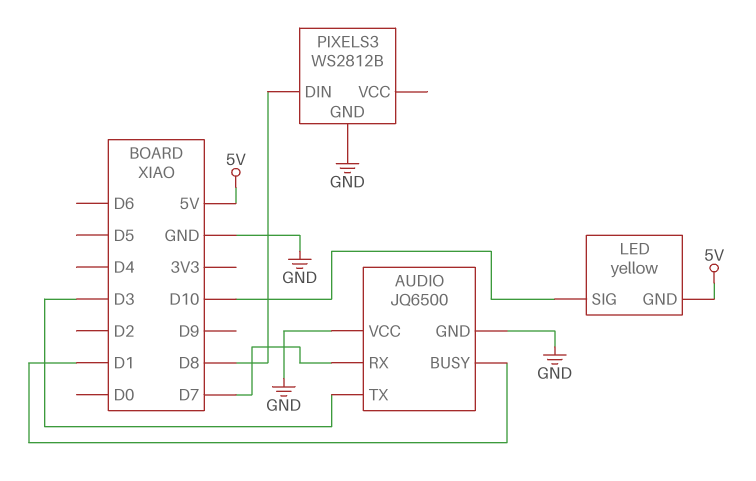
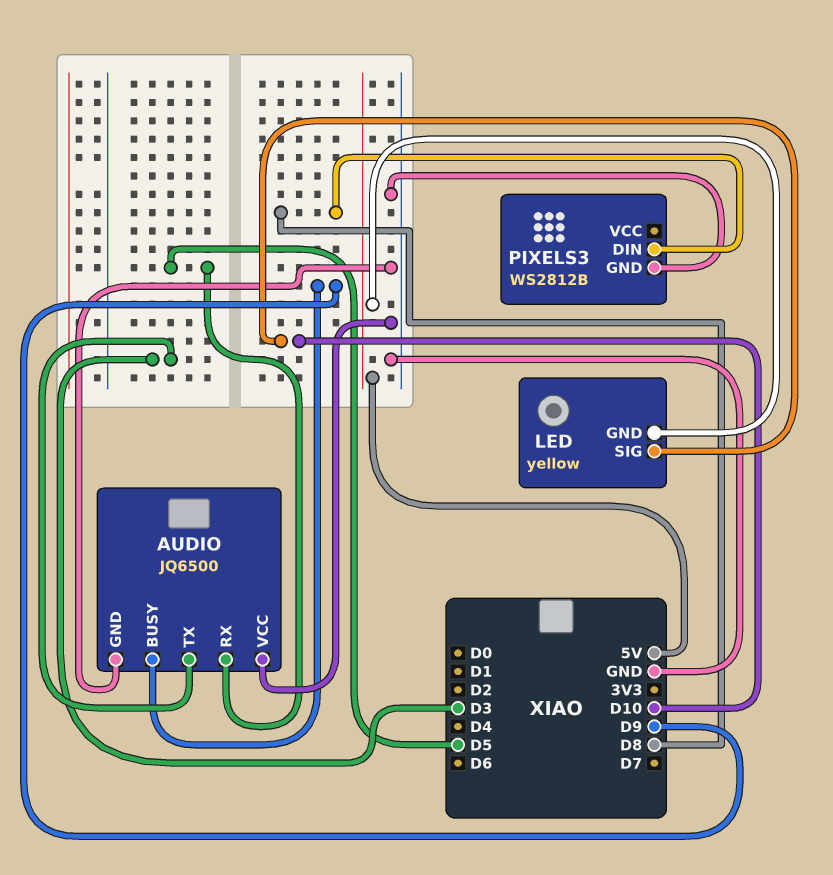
AUDIO pin BUSY: D1 -> D9
AUDIO pin RX: D7 -> D5

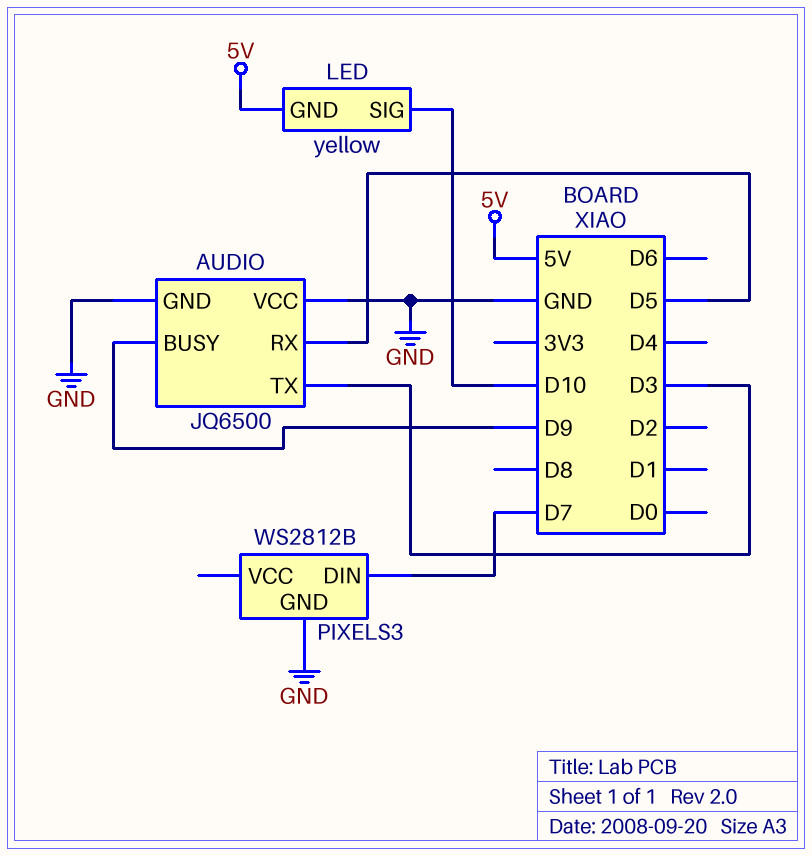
PIXELS3 pin DIN: D8 -> D7

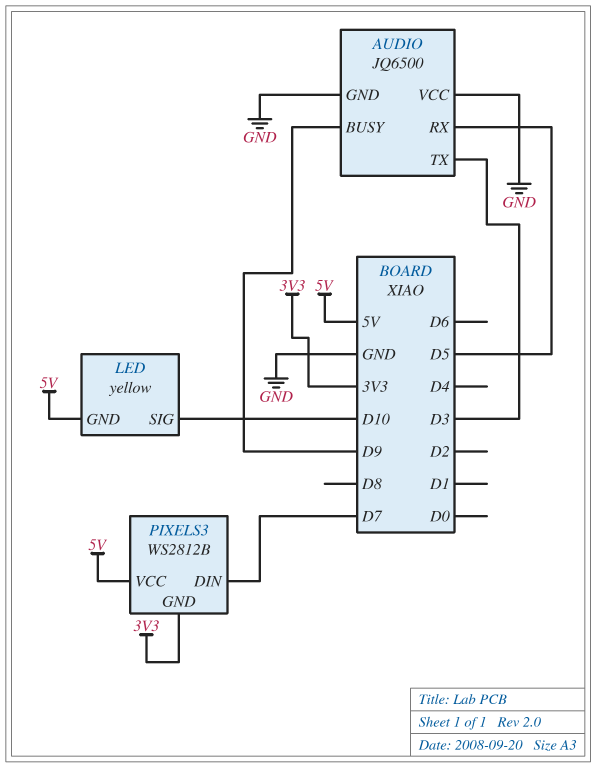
PIXELS3 pin GND: GND -> 3V3
PIXELS3 pin VCC: none -> 5V

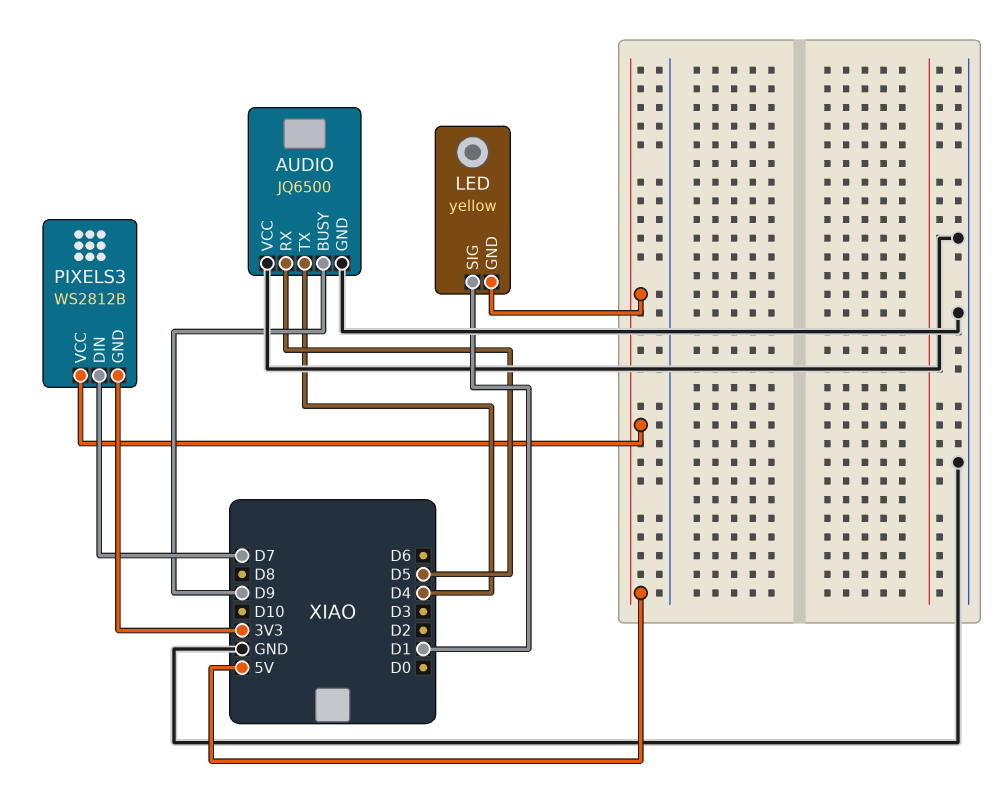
AUDIO pin TX: D3 -> D4
LED pin SIG: D10 -> D1

